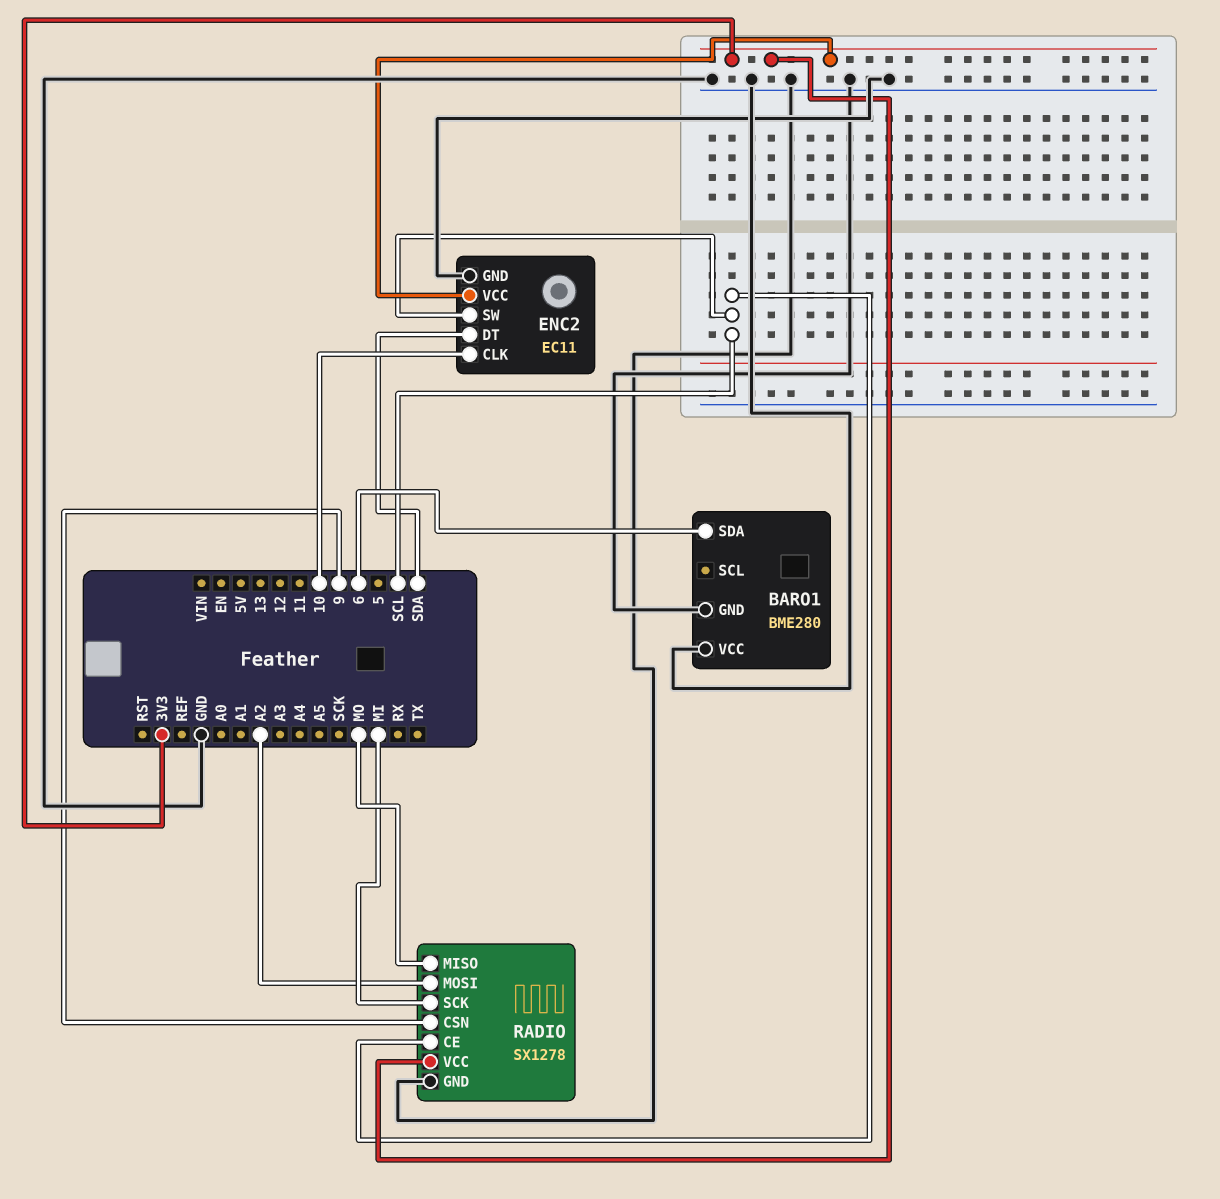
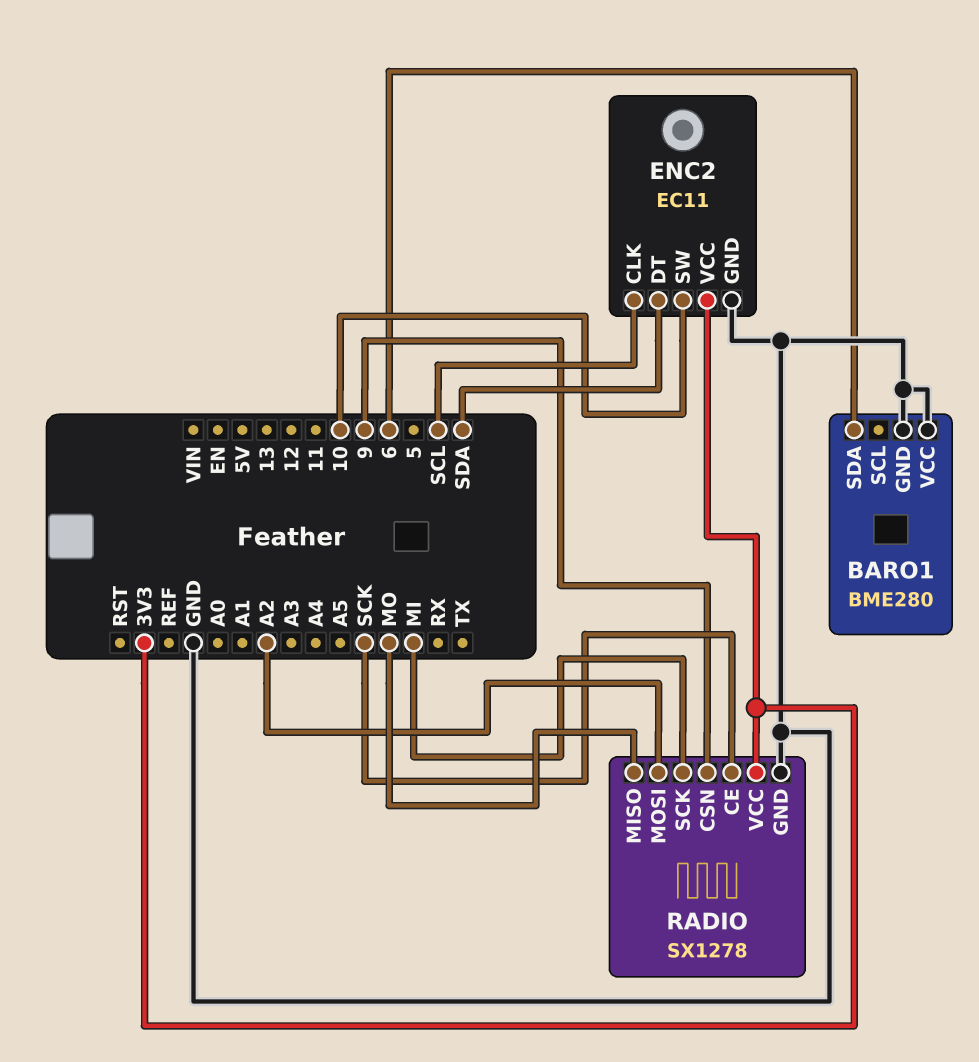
ENC2 pin CLK: 10 -> SCL
ENC2 pin SW: SCL -> 10
RADIO pin CE: SCL -> SCK

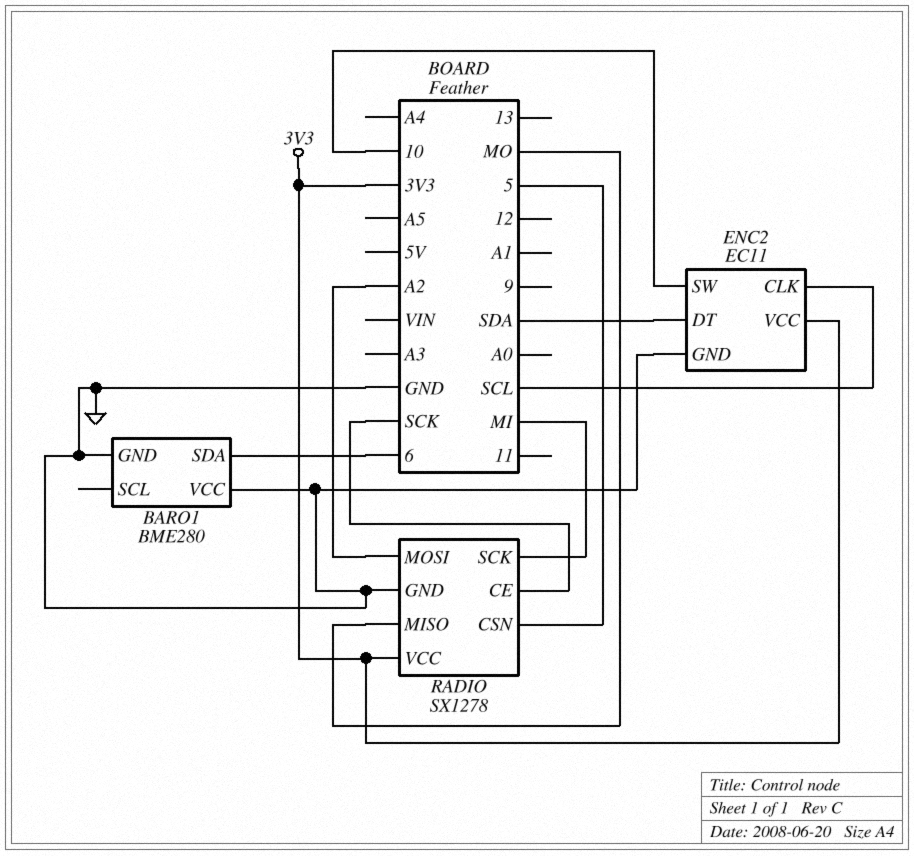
RADIO pin CSN: 9 -> 5

